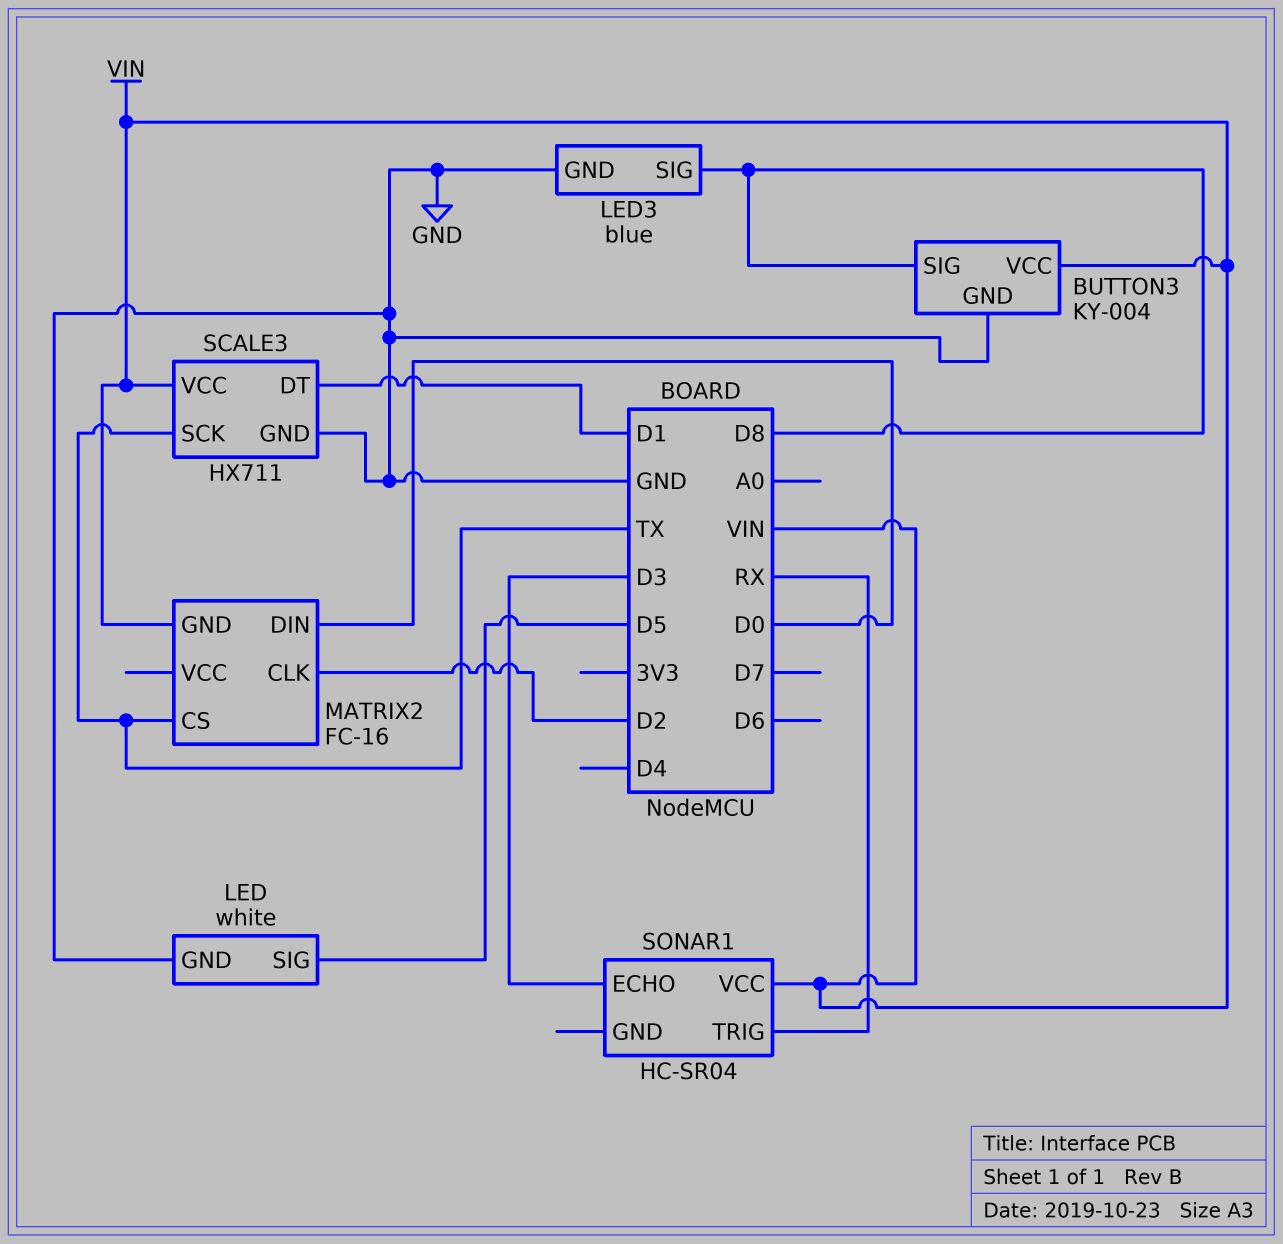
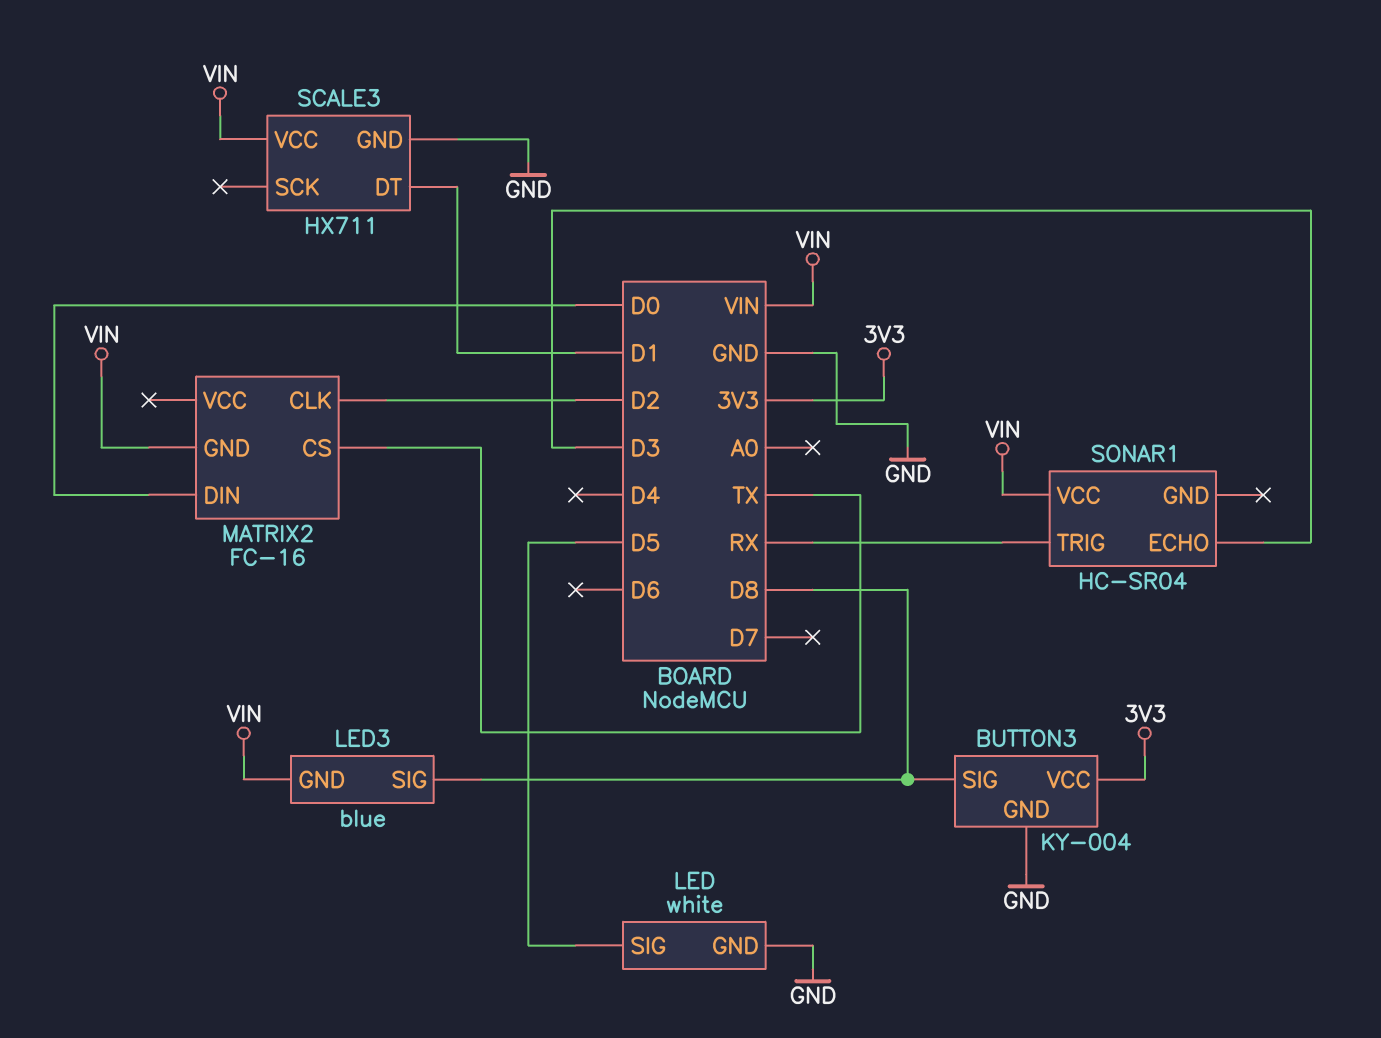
BUTTON3 pin VCC: VIN -> 3V3
LED3 pin GND: GND -> VIN
SCALE3 pin SCK: TX -> none

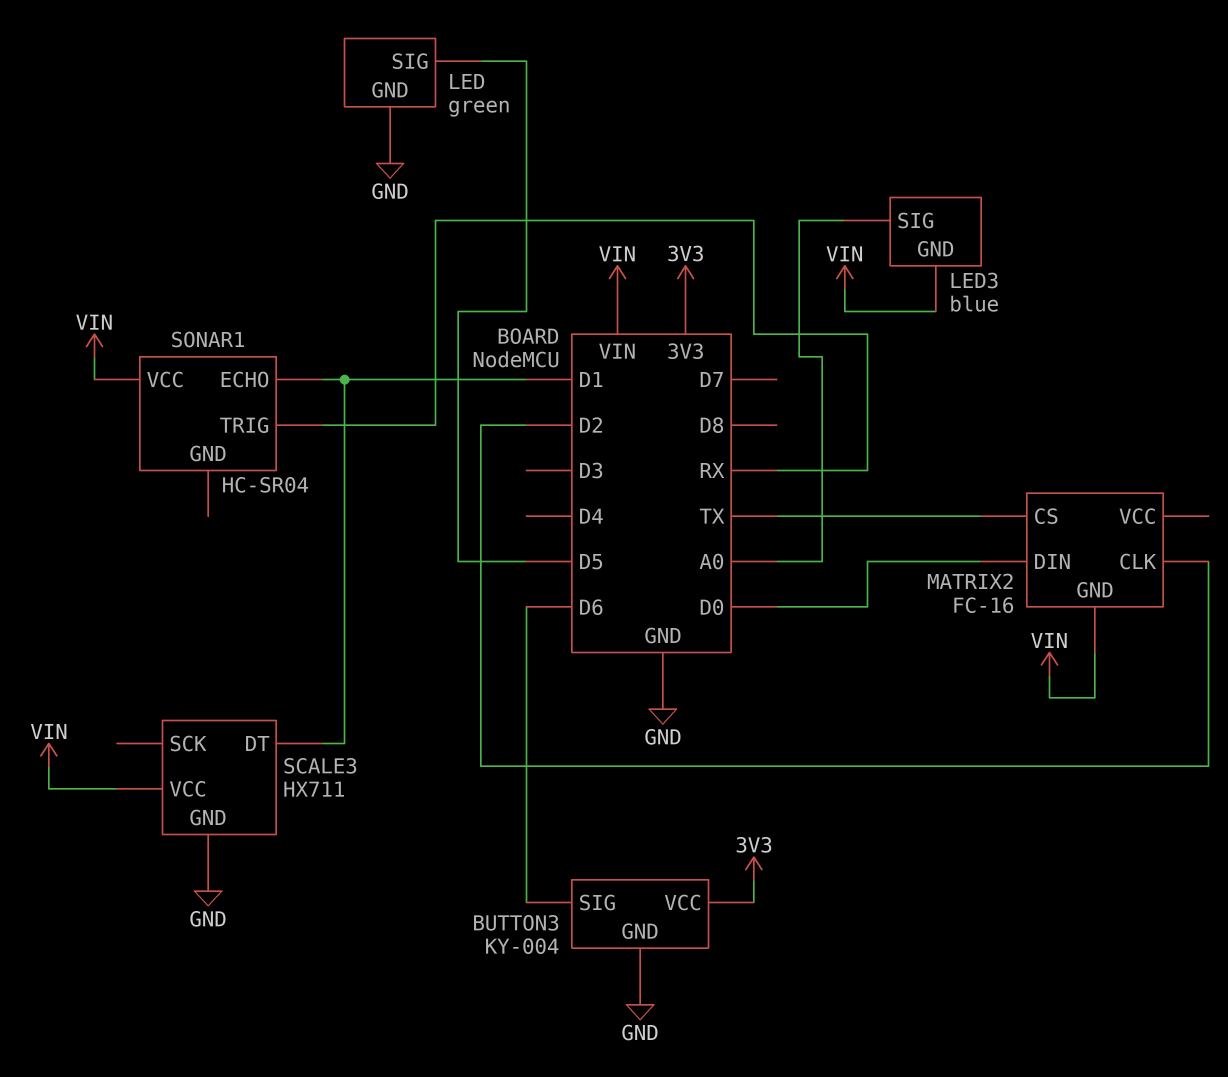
BUTTON3 pin SIG: D8 -> D6
LED: white -> green
LED3 pin SIG: D8 -> A0
SONAR1 pin ECHO: D3 -> D1

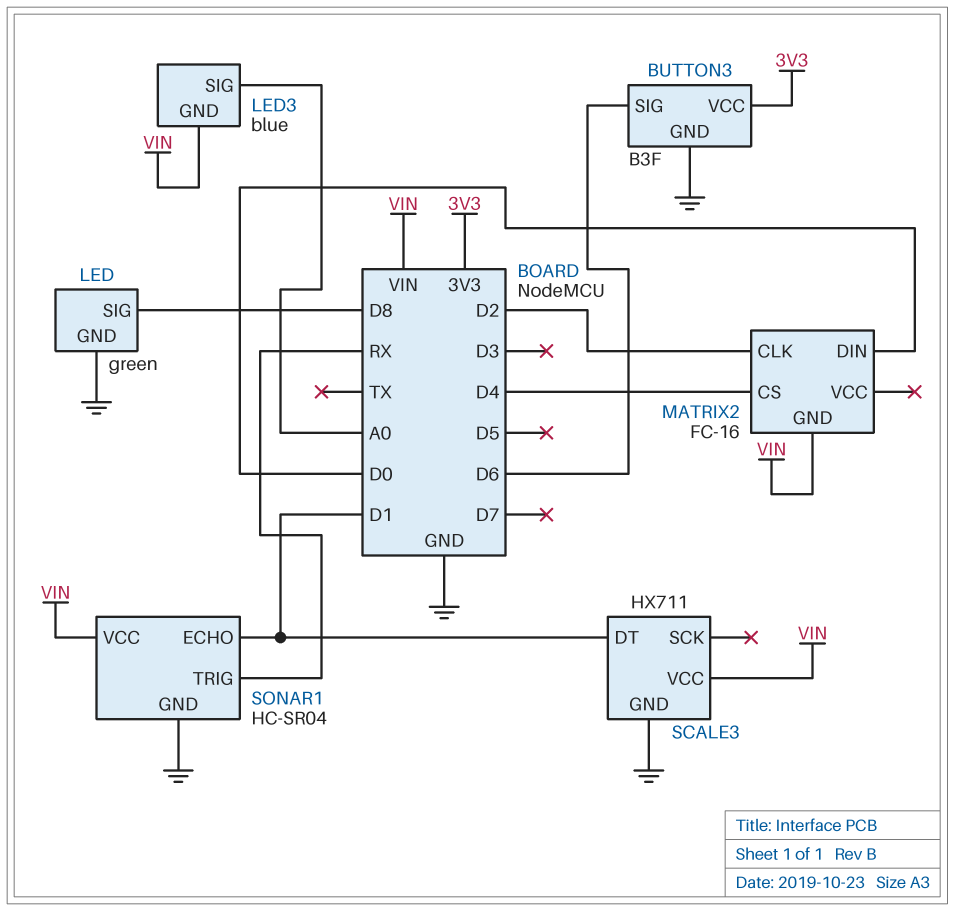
BUTTON3: KY-004 -> B3F
LED pin SIG: D5 -> D8
MATRIX2 pin CS: TX -> D4
SONAR1 pin GND: none -> GND

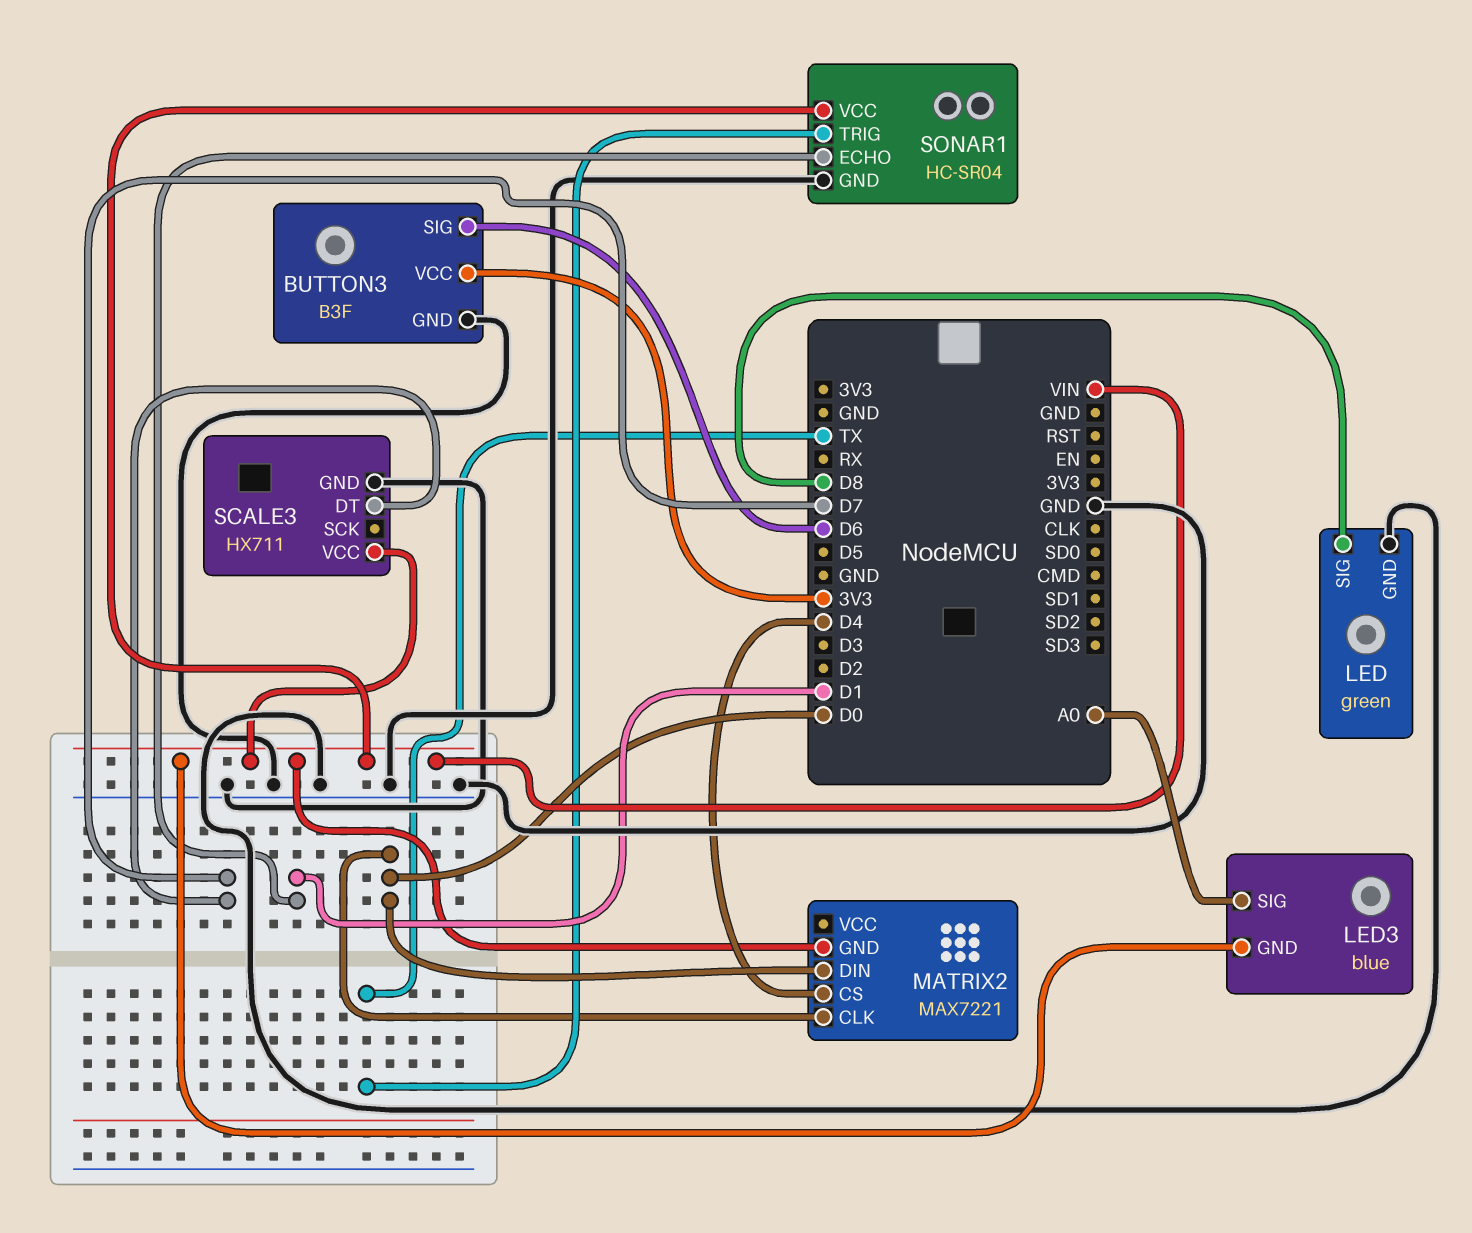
MATRIX2: FC-16 -> MAX7221
MATRIX2 pin CLK: D2 -> D0
SCALE3 pin DT: D1 -> D7
SONAR1 pin TRIG: RX -> TX

